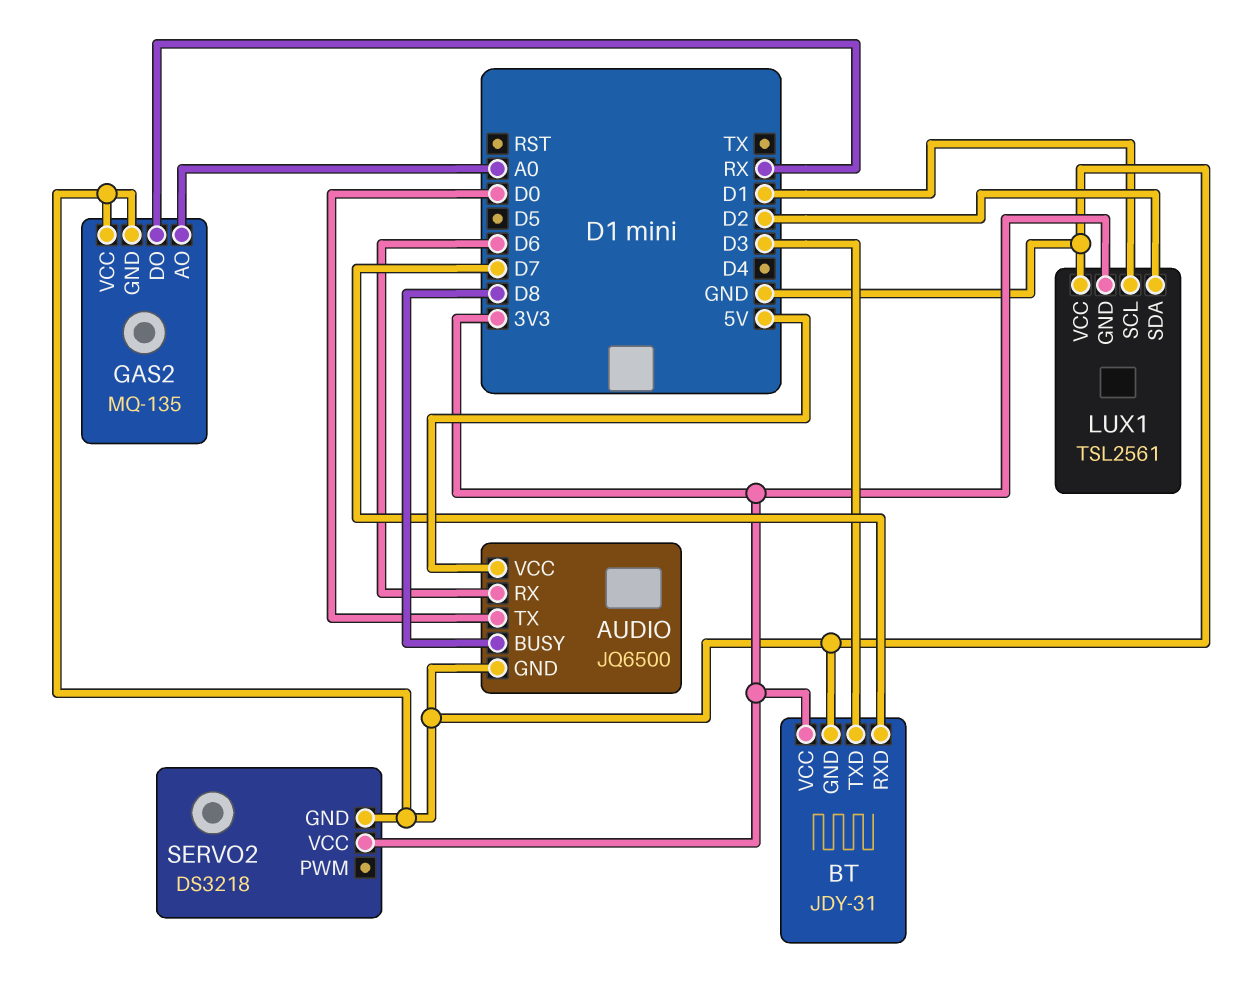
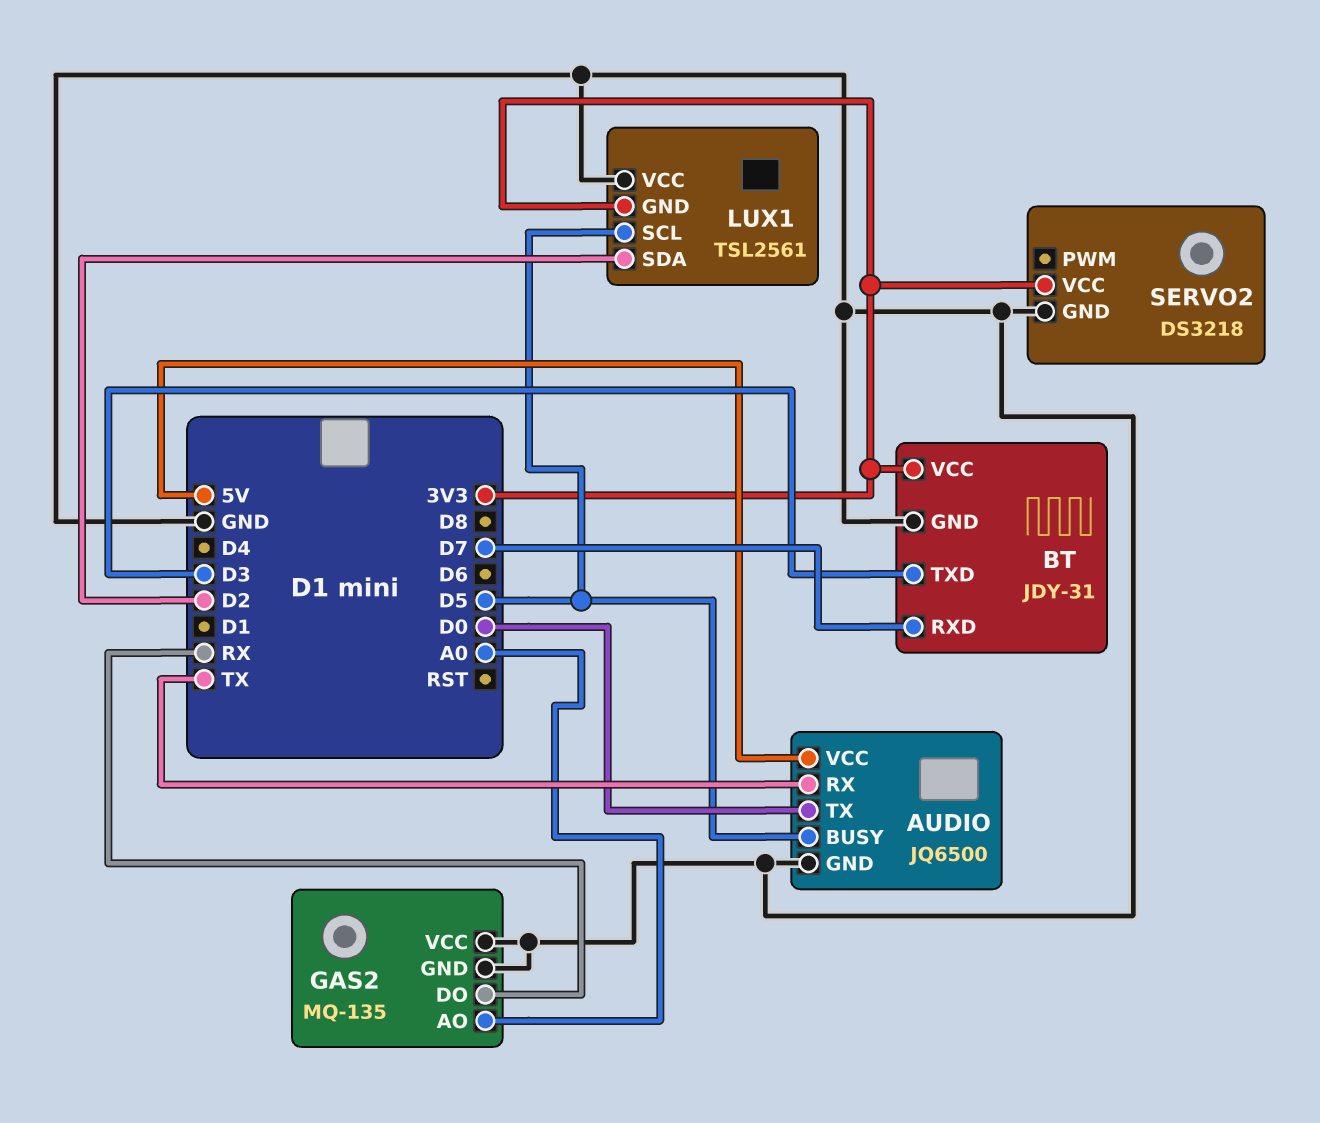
AUDIO pin BUSY: D8 -> D5
AUDIO pin RX: D6 -> TX
LUX1 pin SCL: D1 -> D5

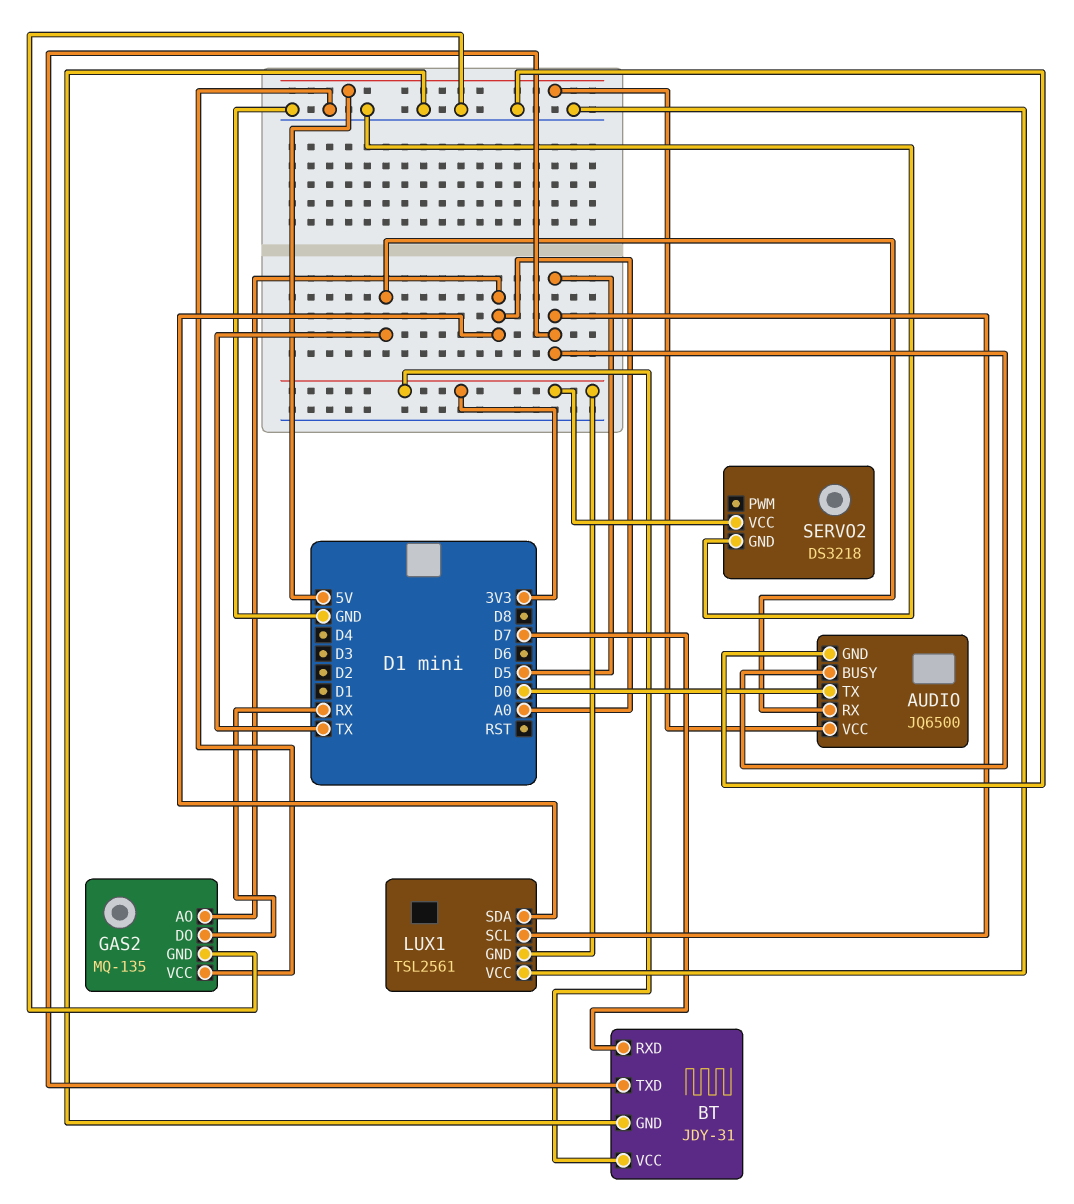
BT pin TXD: D3 -> D5
LUX1 pin SDA: D2 -> A0

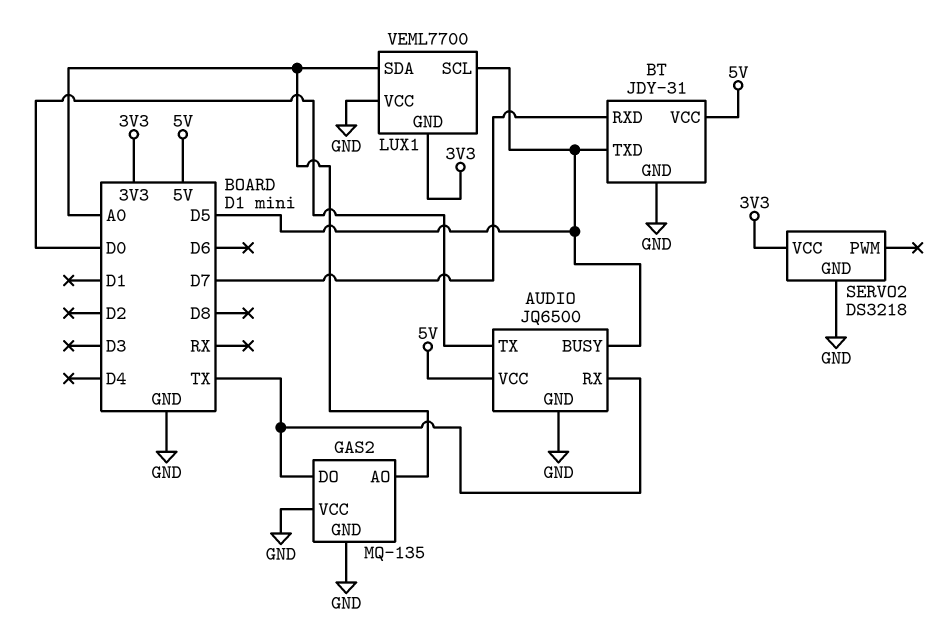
BT pin VCC: 3V3 -> 5V
GAS2 pin DO: RX -> TX
LUX1: TSL2561 -> VEML7700

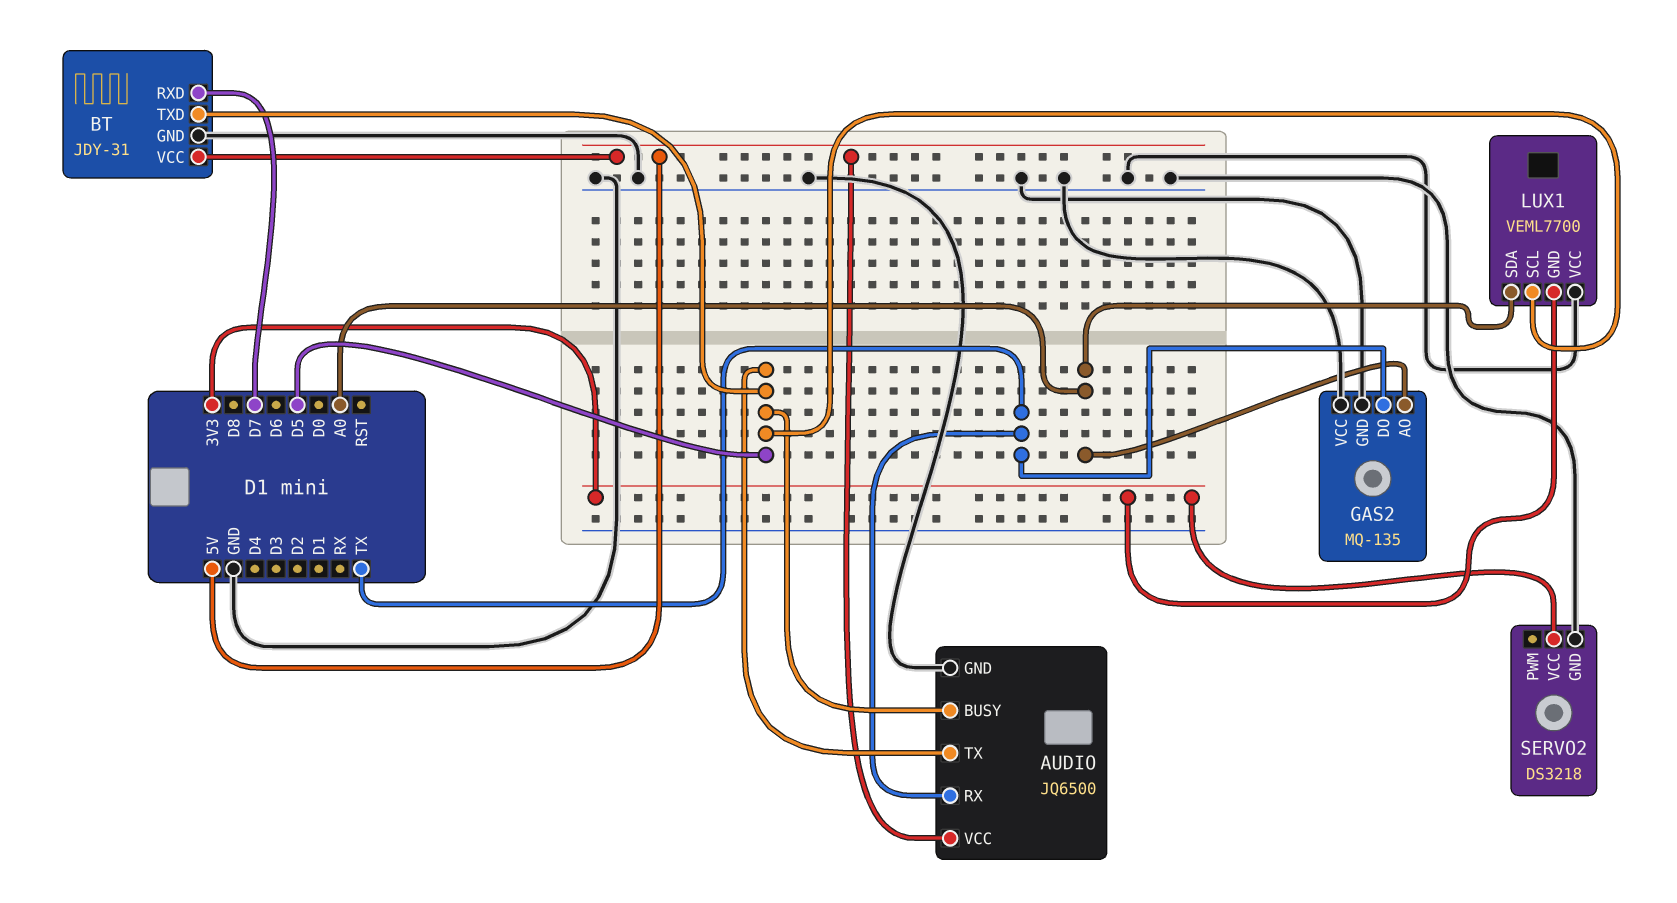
AUDIO pin TX: D0 -> D5

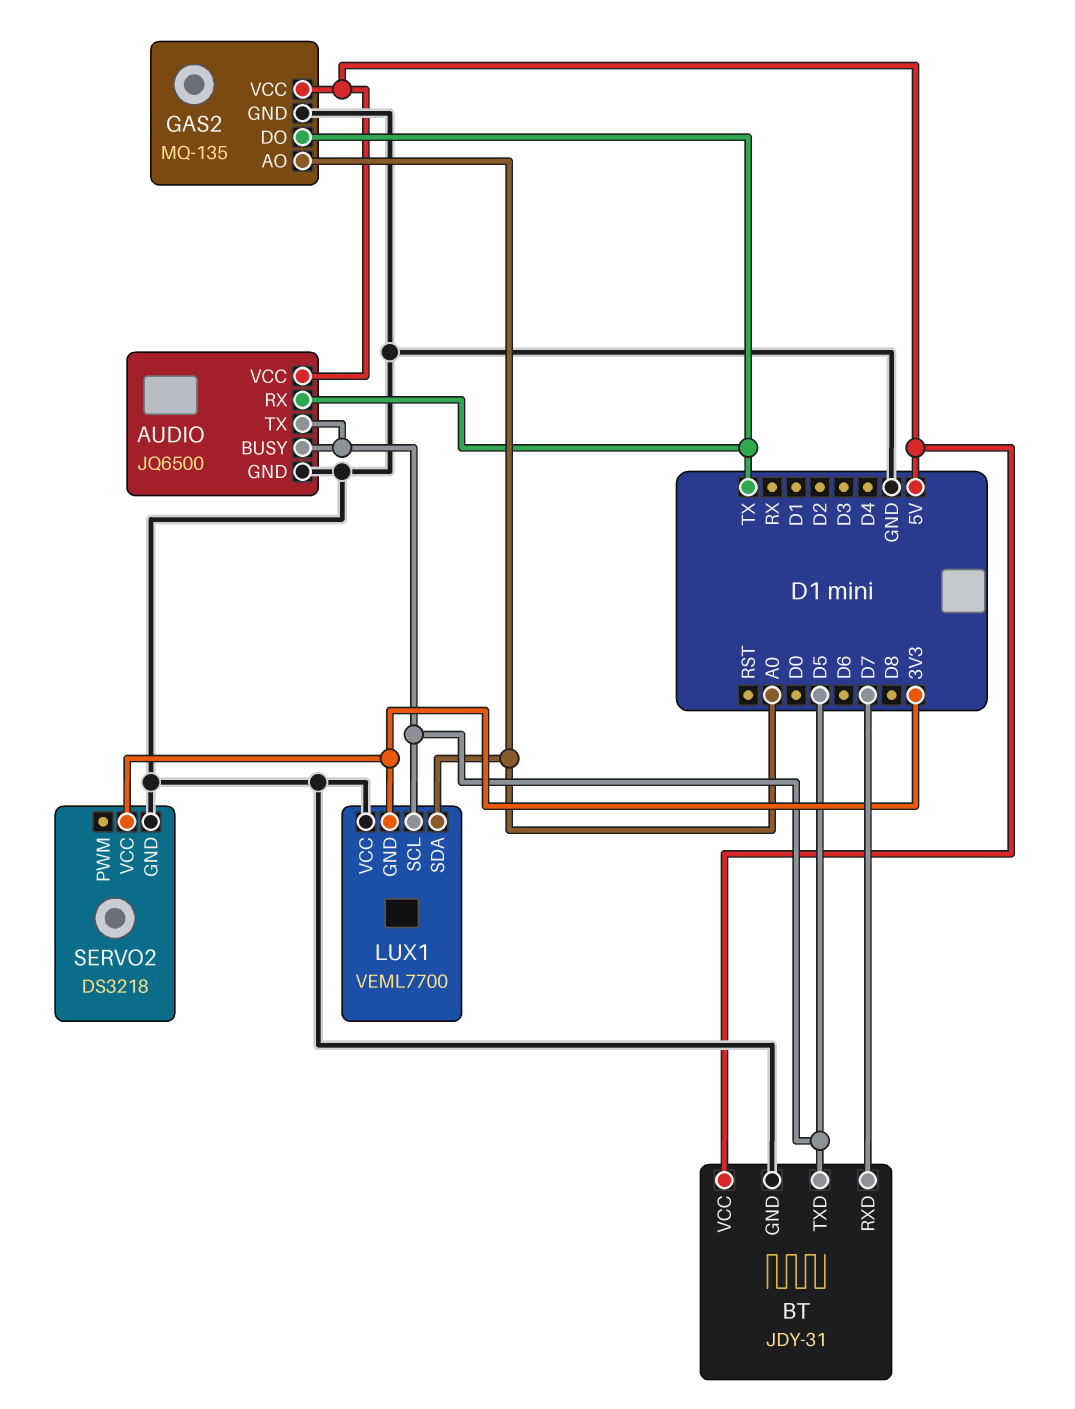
GAS2 pin VCC: GND -> 5V

